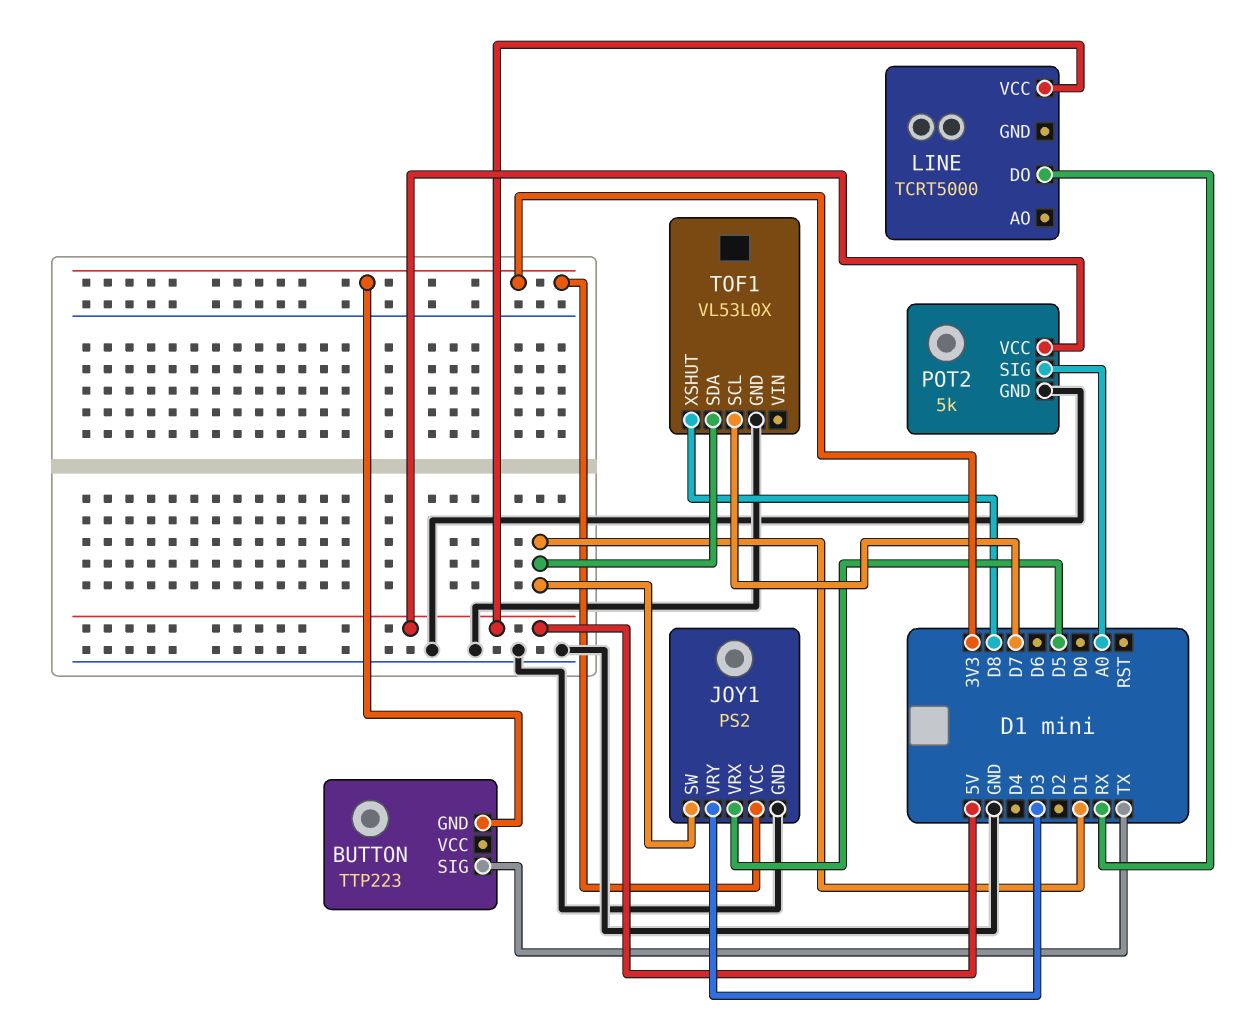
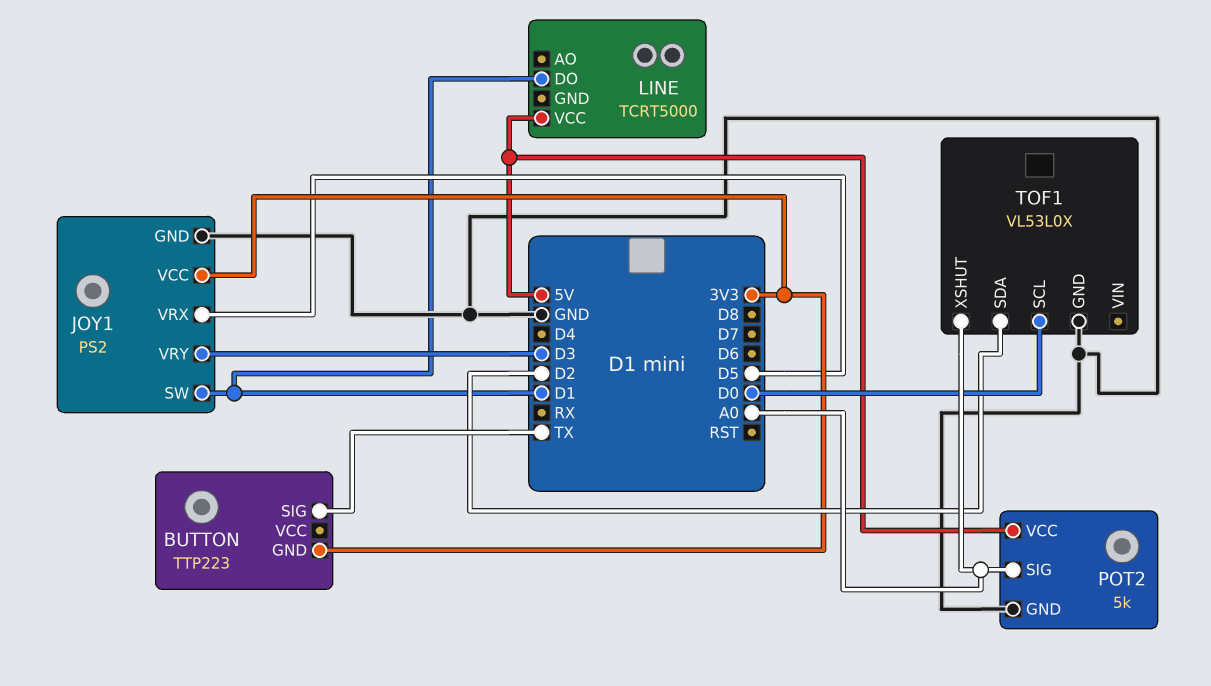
LINE pin DO: RX -> D1
TOF1 pin SCL: D7 -> D0
TOF1 pin SDA: D1 -> D2
TOF1 pin XSHUT: D8 -> A0

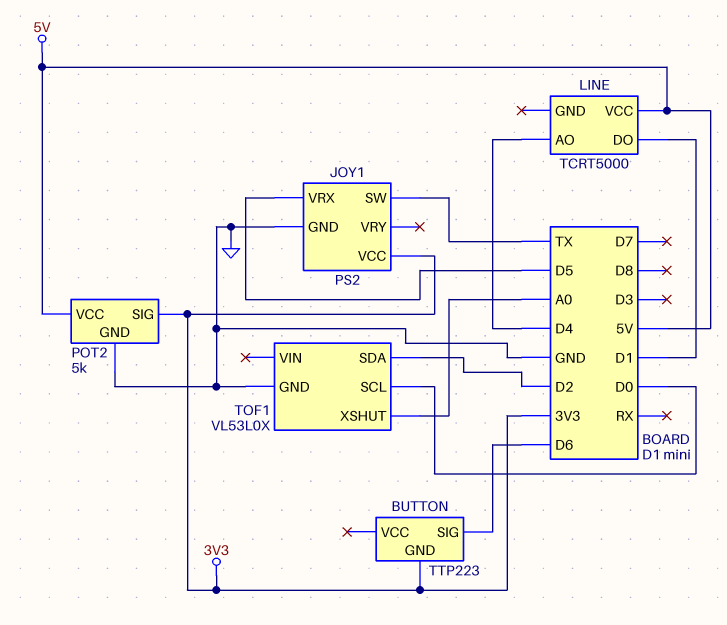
BUTTON pin SIG: TX -> D6
JOY1 pin SW: D1 -> TX
JOY1 pin VRY: D3 -> none
LINE pin AO: none -> D4
POT2 pin SIG: A0 -> 3V3

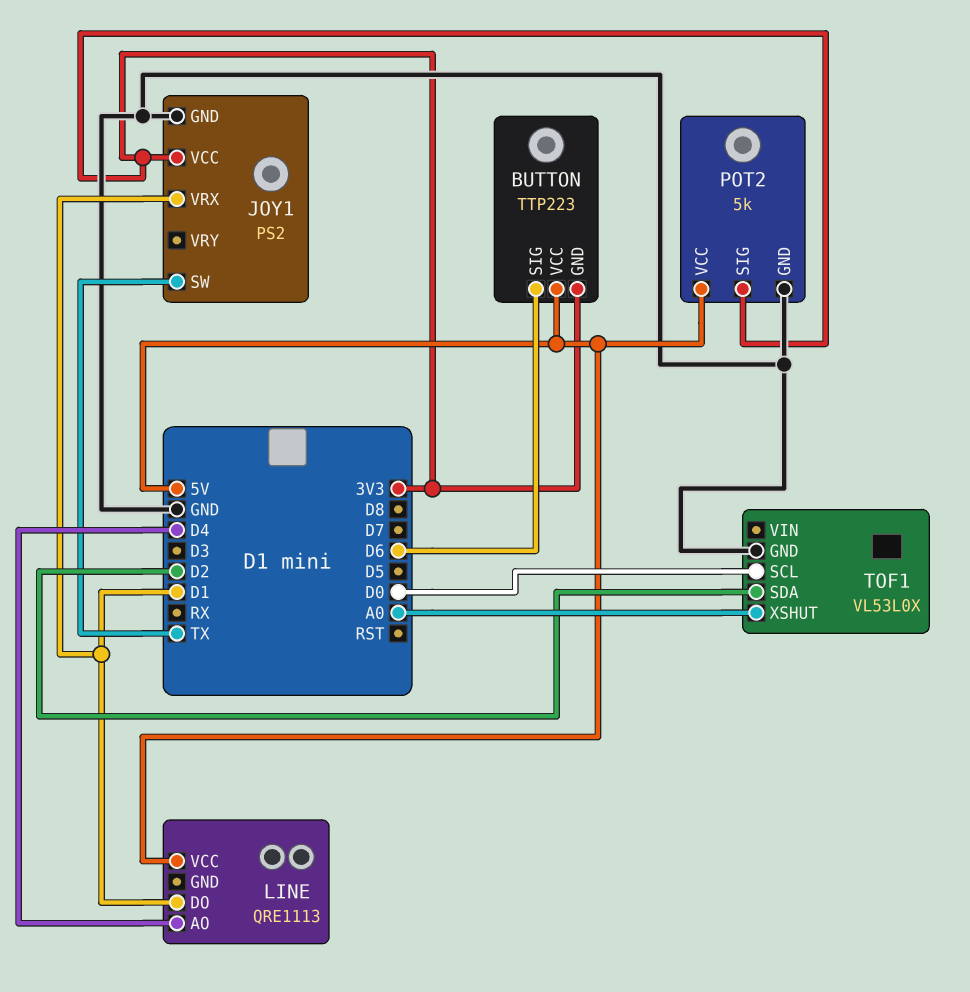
BUTTON pin VCC: none -> 5V
JOY1 pin VRX: D5 -> D1
LINE: TCRT5000 -> QRE1113

